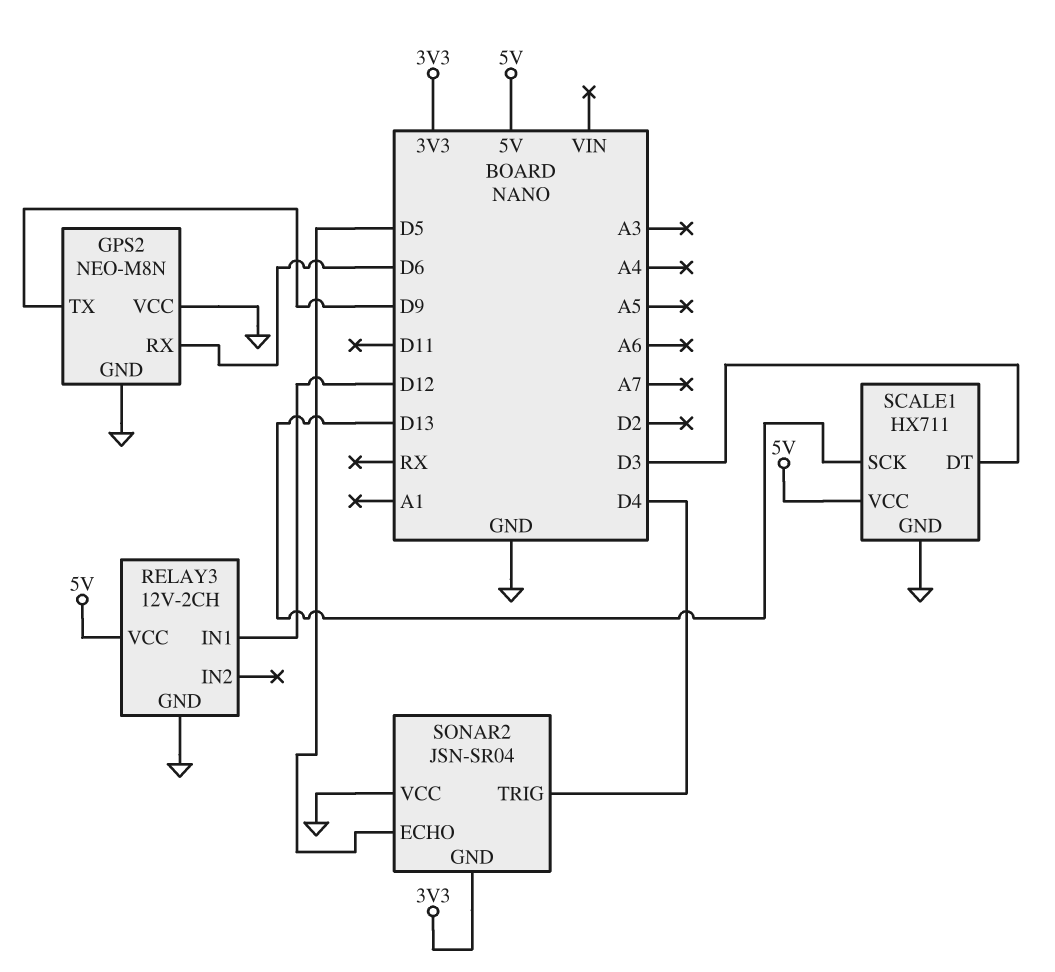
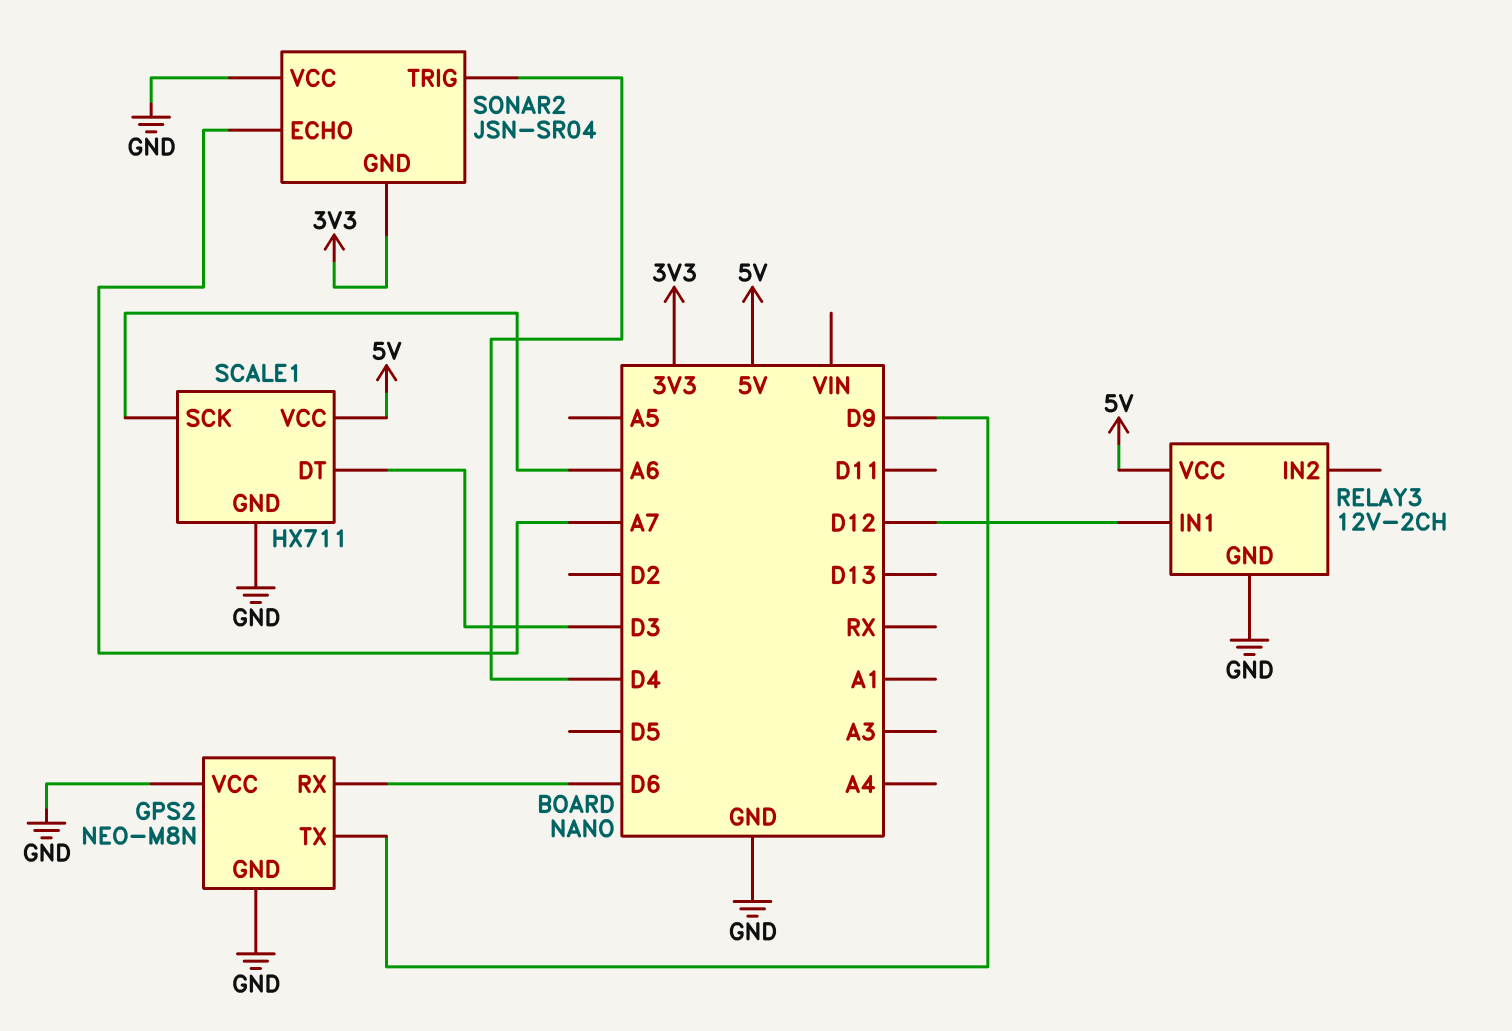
SCALE1 pin SCK: D13 -> A6
SONAR2 pin ECHO: D5 -> A7

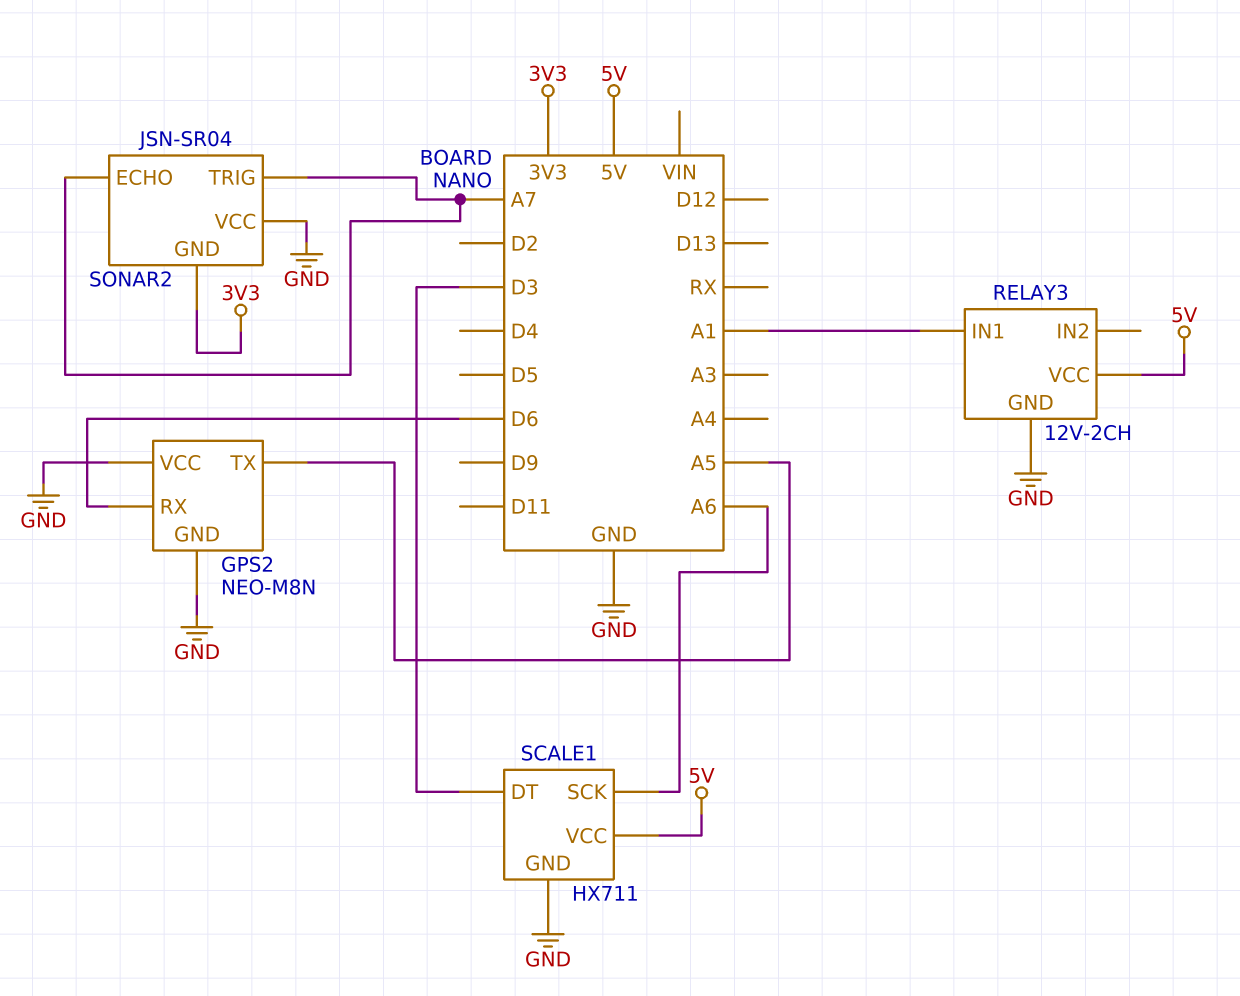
GPS2 pin TX: D9 -> A5
RELAY3 pin IN1: D12 -> A1
SONAR2 pin TRIG: D4 -> A7

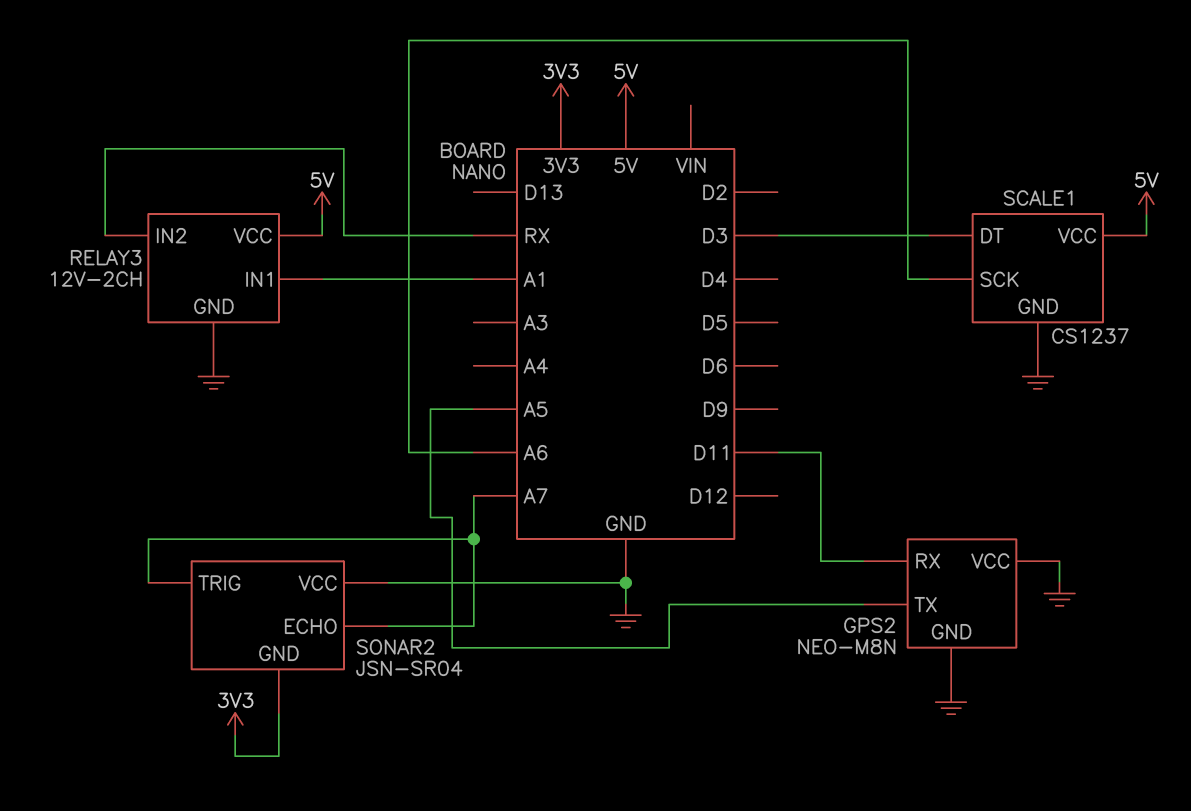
GPS2 pin RX: D6 -> D11
RELAY3 pin IN2: none -> RX
SCALE1: HX711 -> CS1237

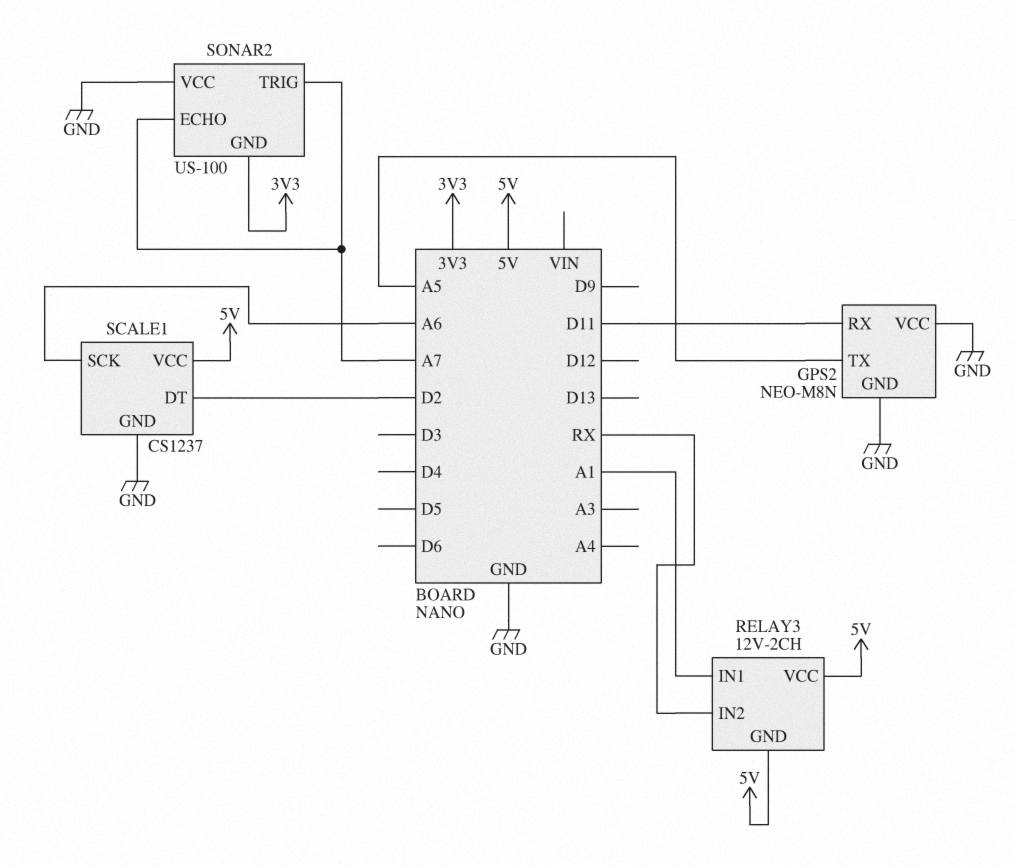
RELAY3 pin GND: GND -> 5V
SCALE1 pin DT: D3 -> D2
SONAR2: JSN-SR04 -> US-100

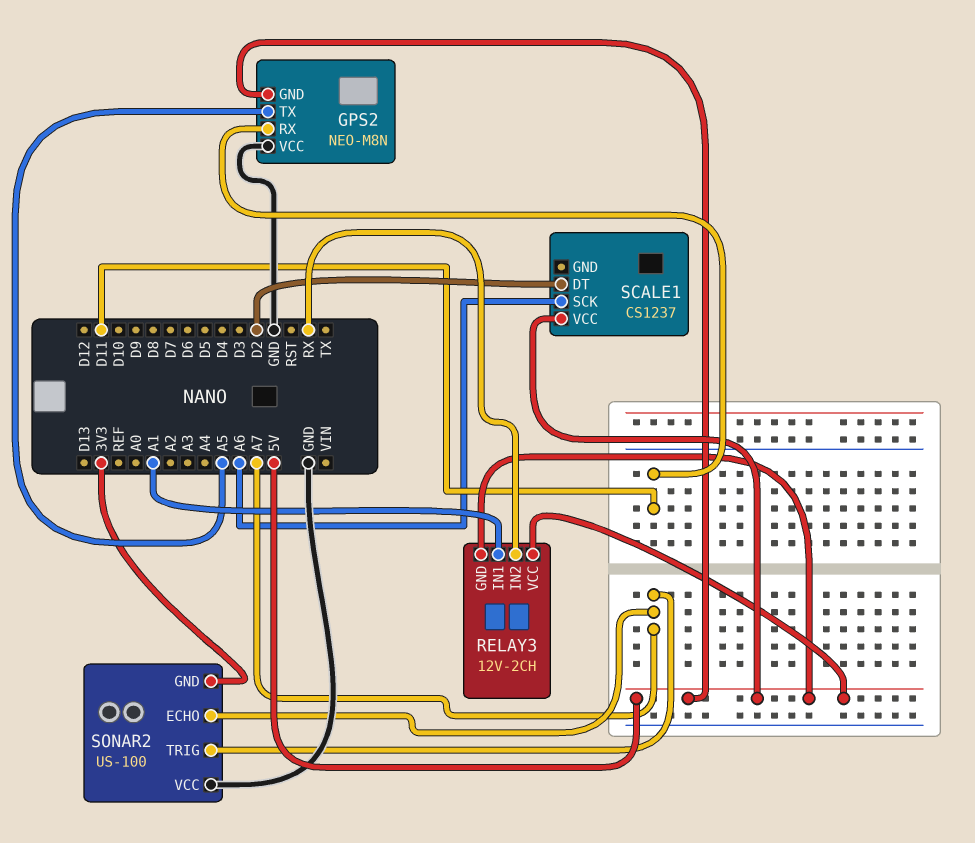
GPS2 pin GND: GND -> 5V
SCALE1 pin GND: GND -> none

